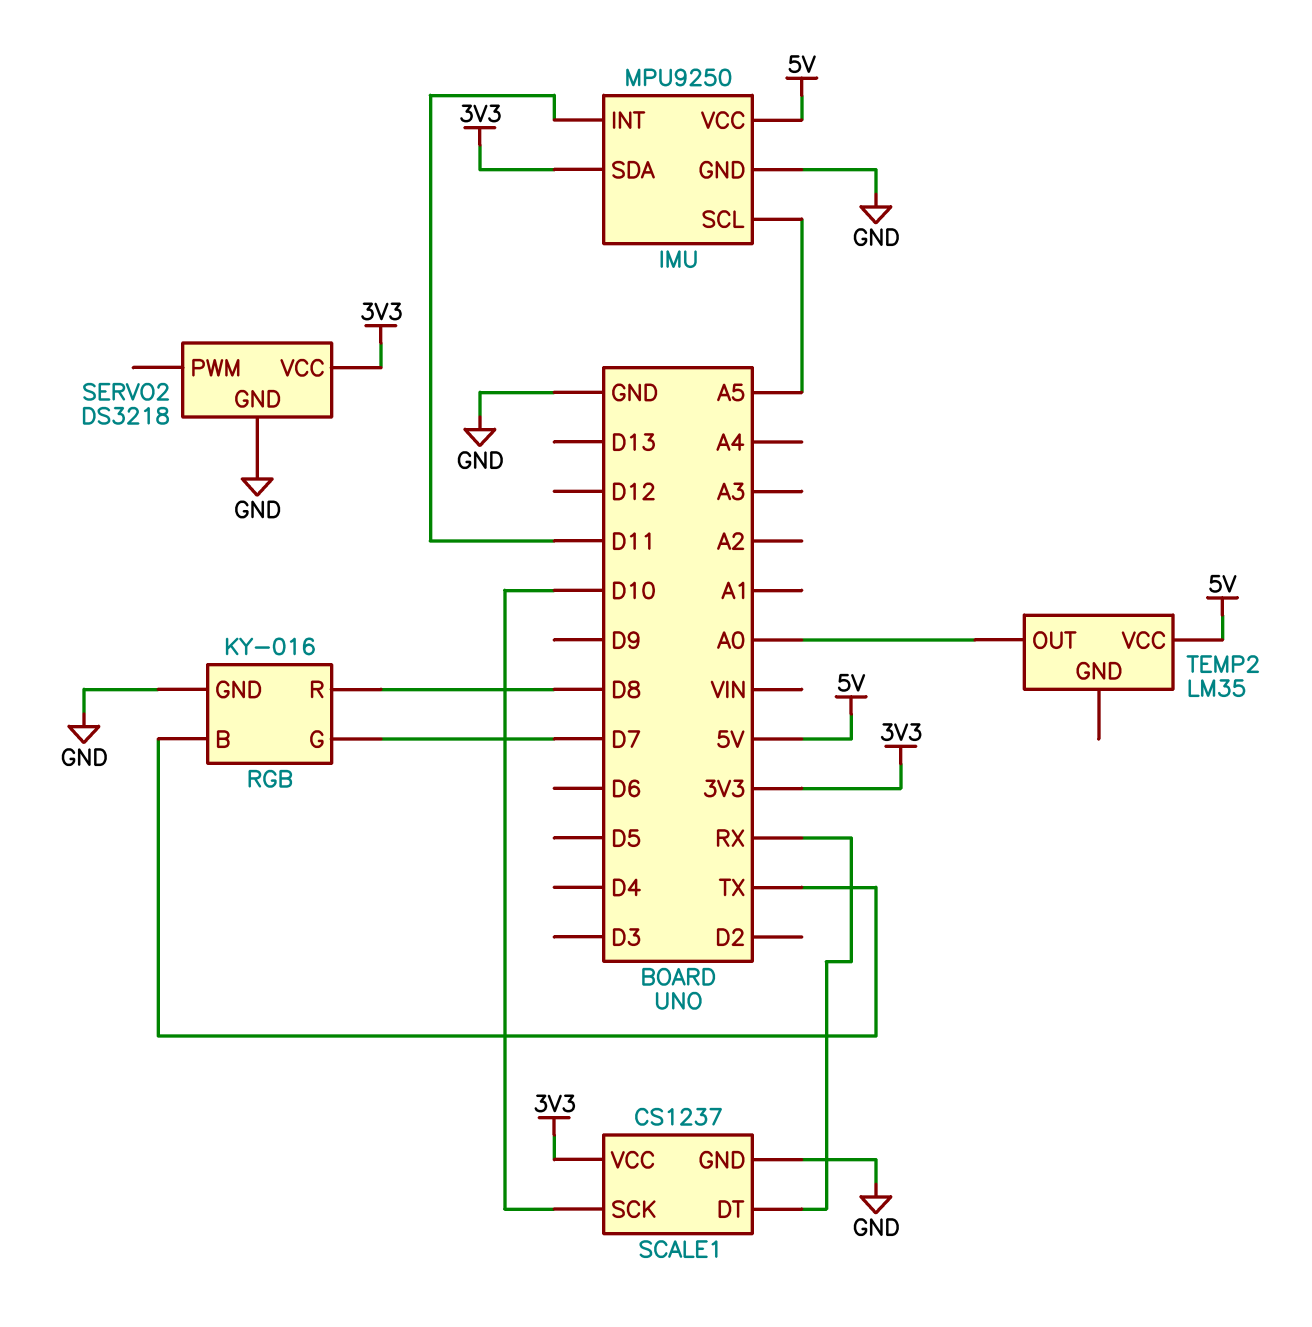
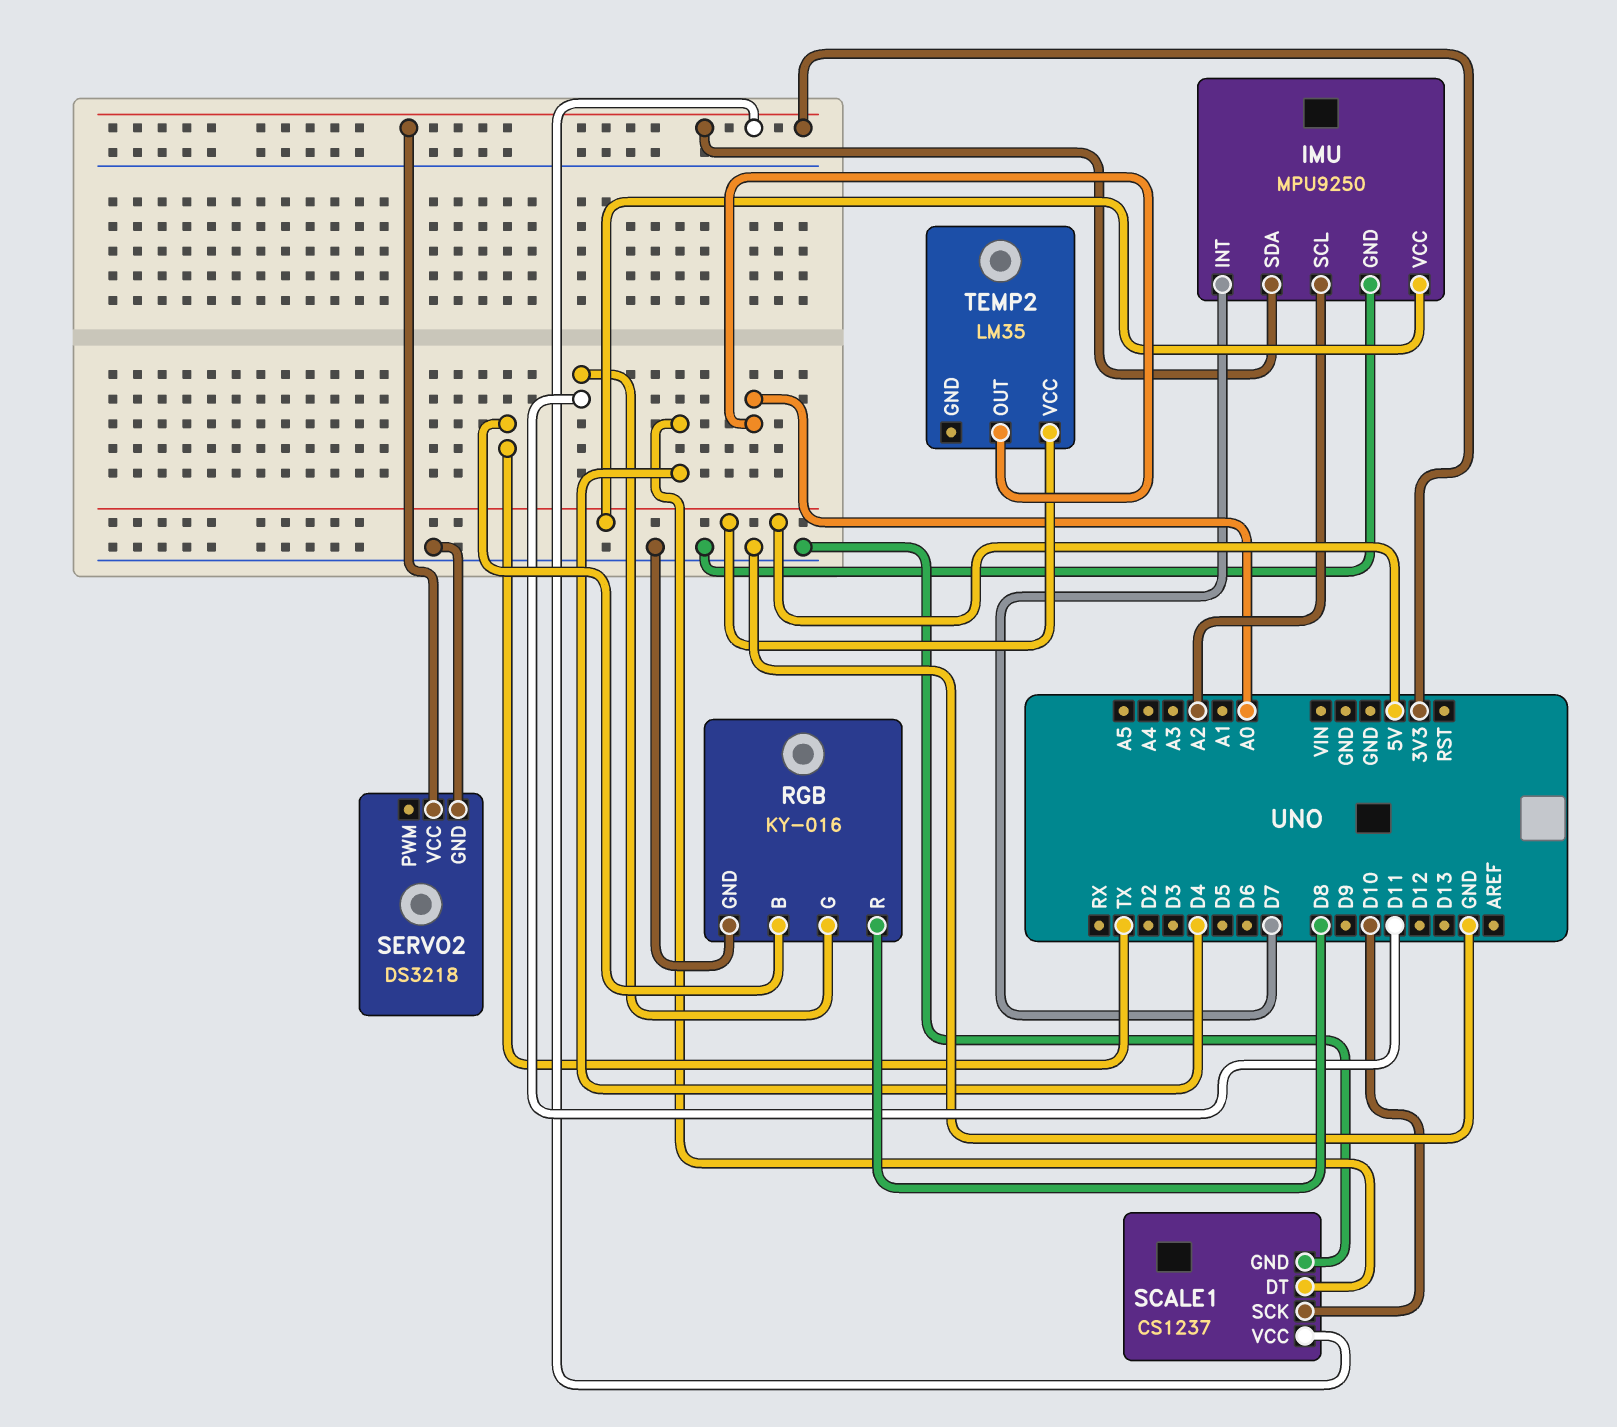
IMU pin INT: D11 -> D7
IMU pin SCL: A5 -> A2
RGB pin G: D7 -> D11
SCALE1 pin DT: RX -> D4

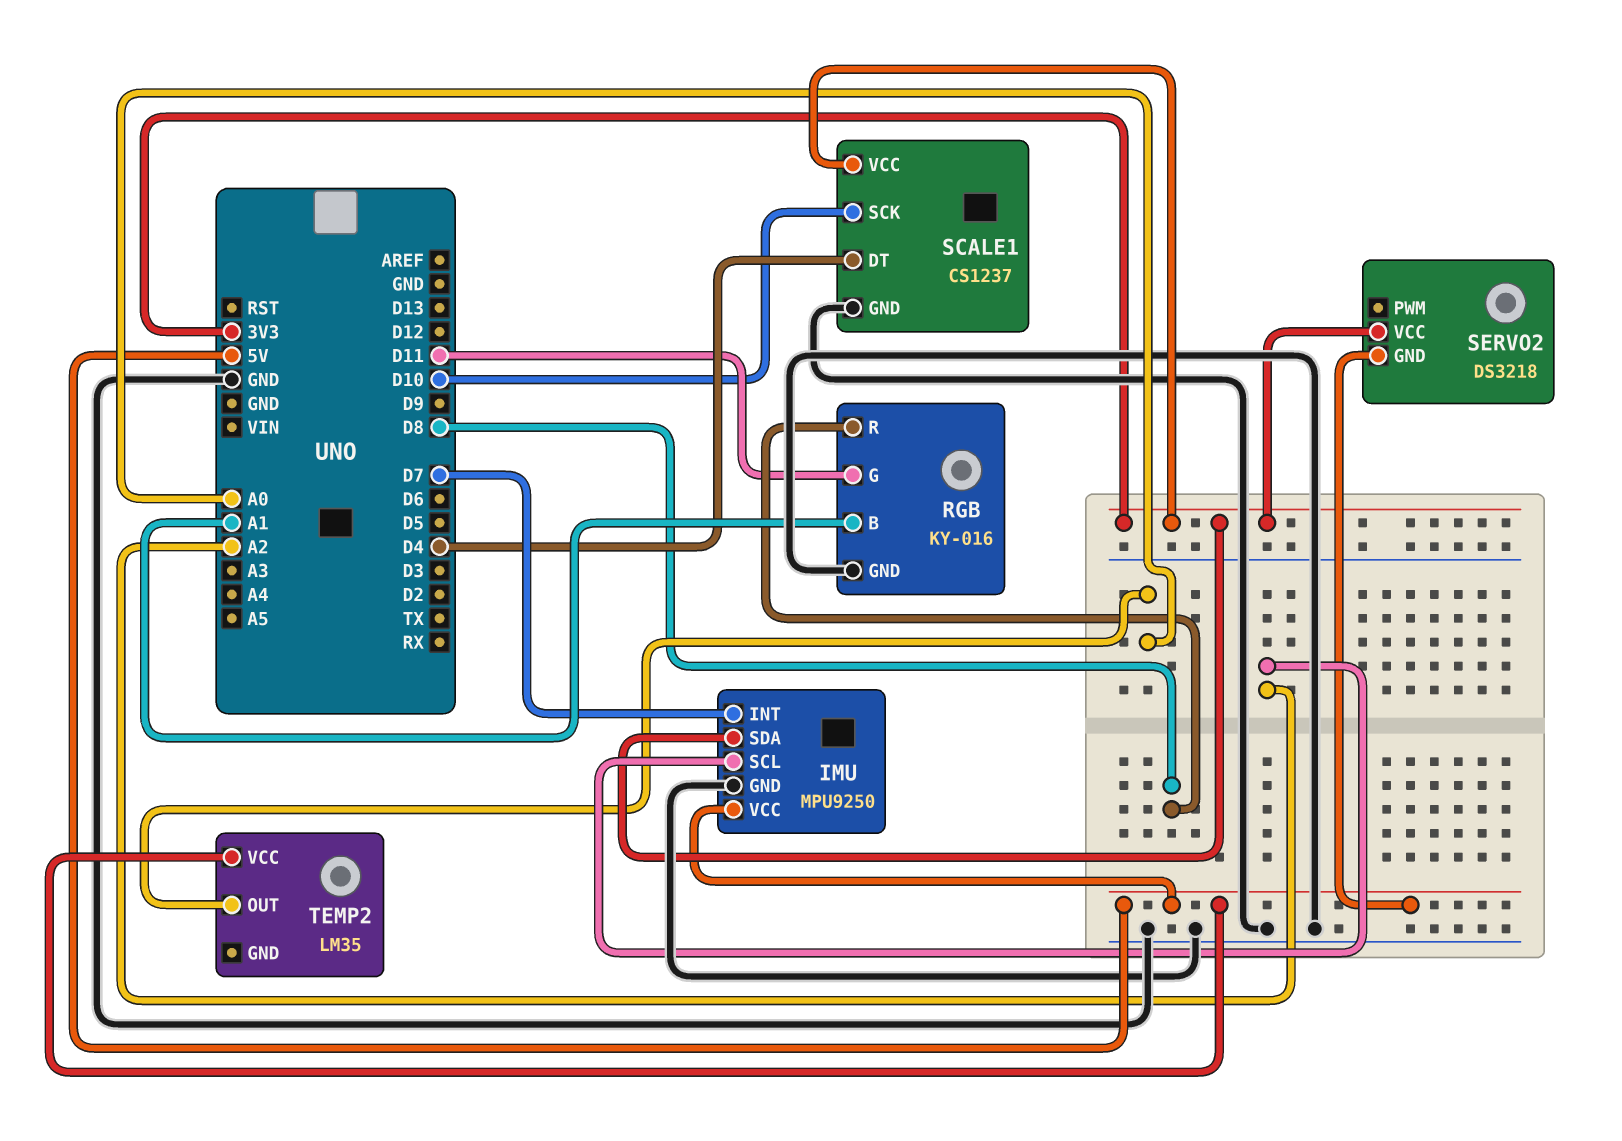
RGB pin B: TX -> A1
SERVO2 pin GND: GND -> 5V

